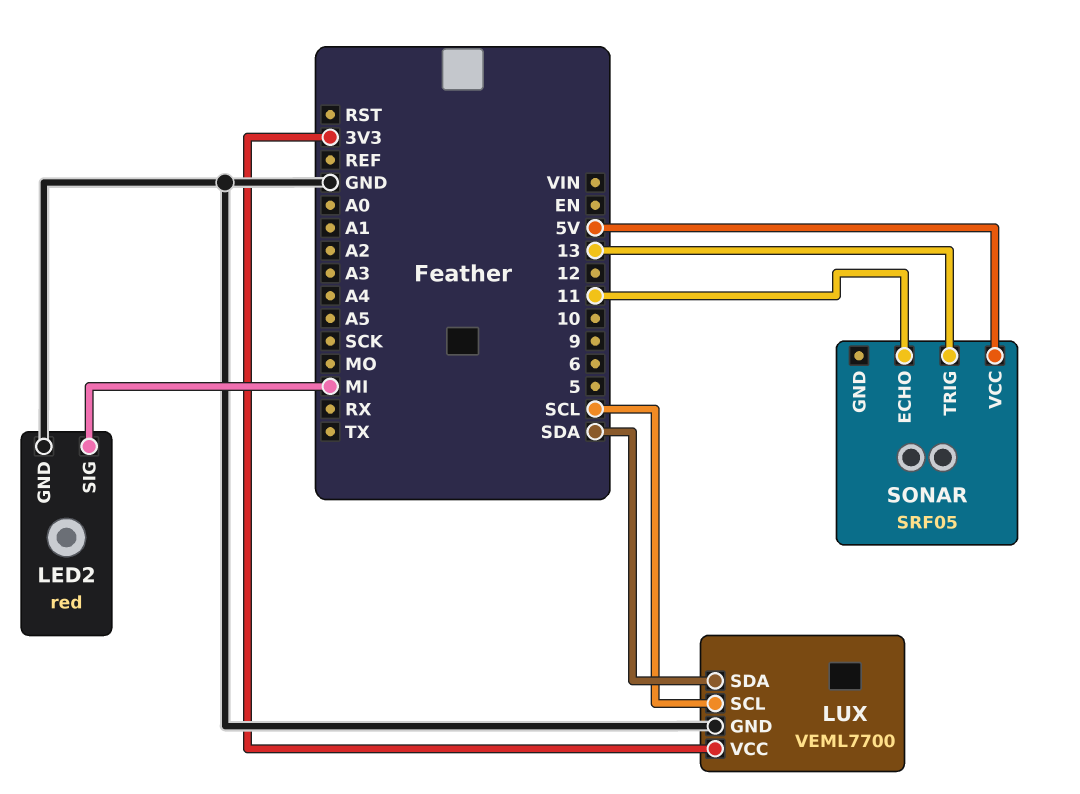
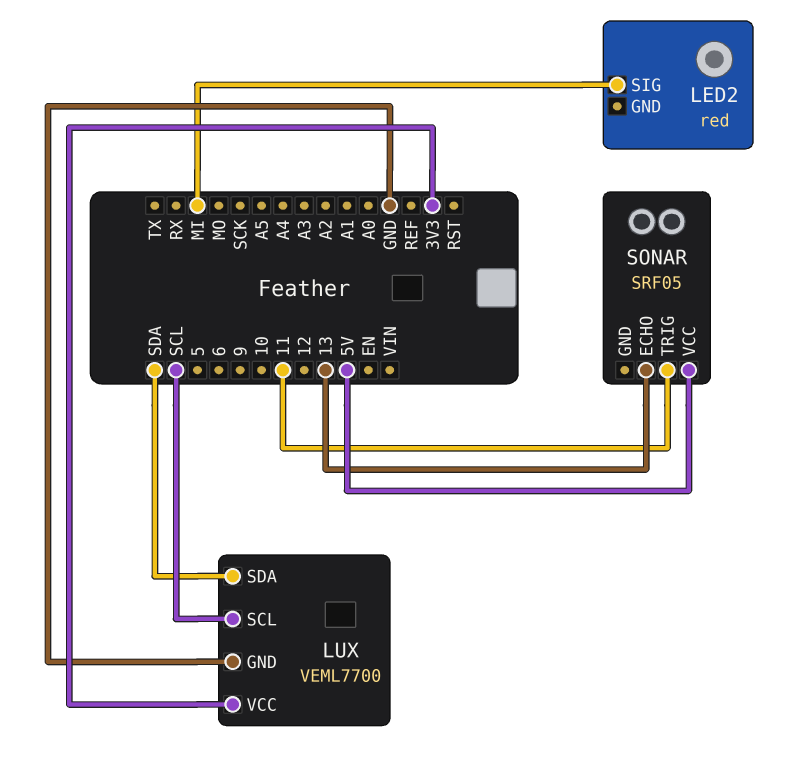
LED2 pin GND: GND -> none
SONAR pin ECHO: 11 -> 13
SONAR pin TRIG: 13 -> 11

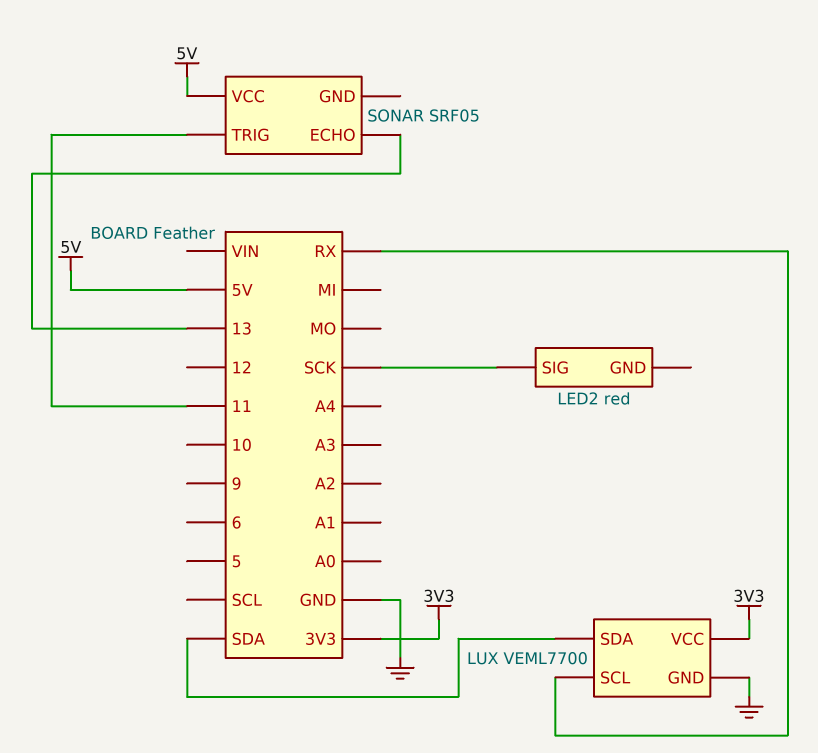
LED2 pin SIG: MI -> SCK
LUX pin SCL: SCL -> RX

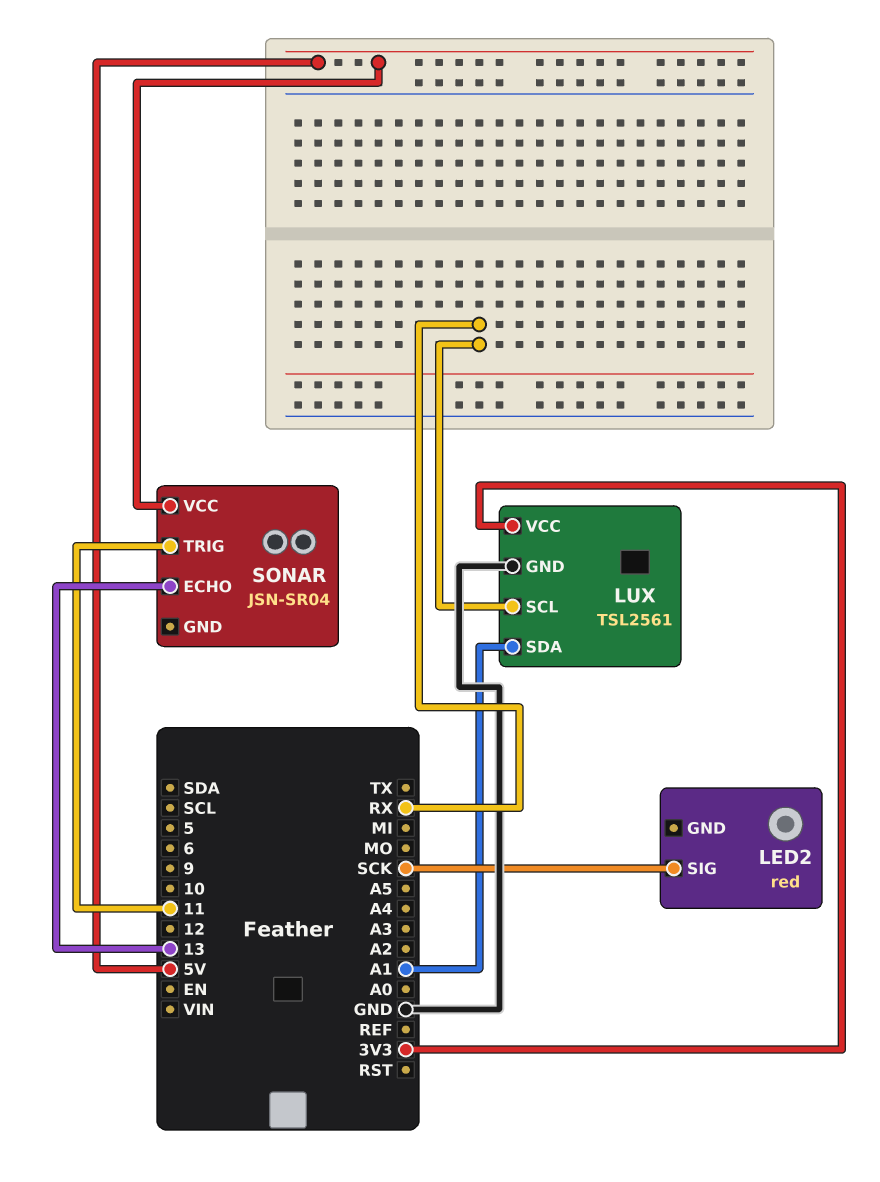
LUX: VEML7700 -> TSL2561
LUX pin SDA: SDA -> A1
SONAR: SRF05 -> JSN-SR04

